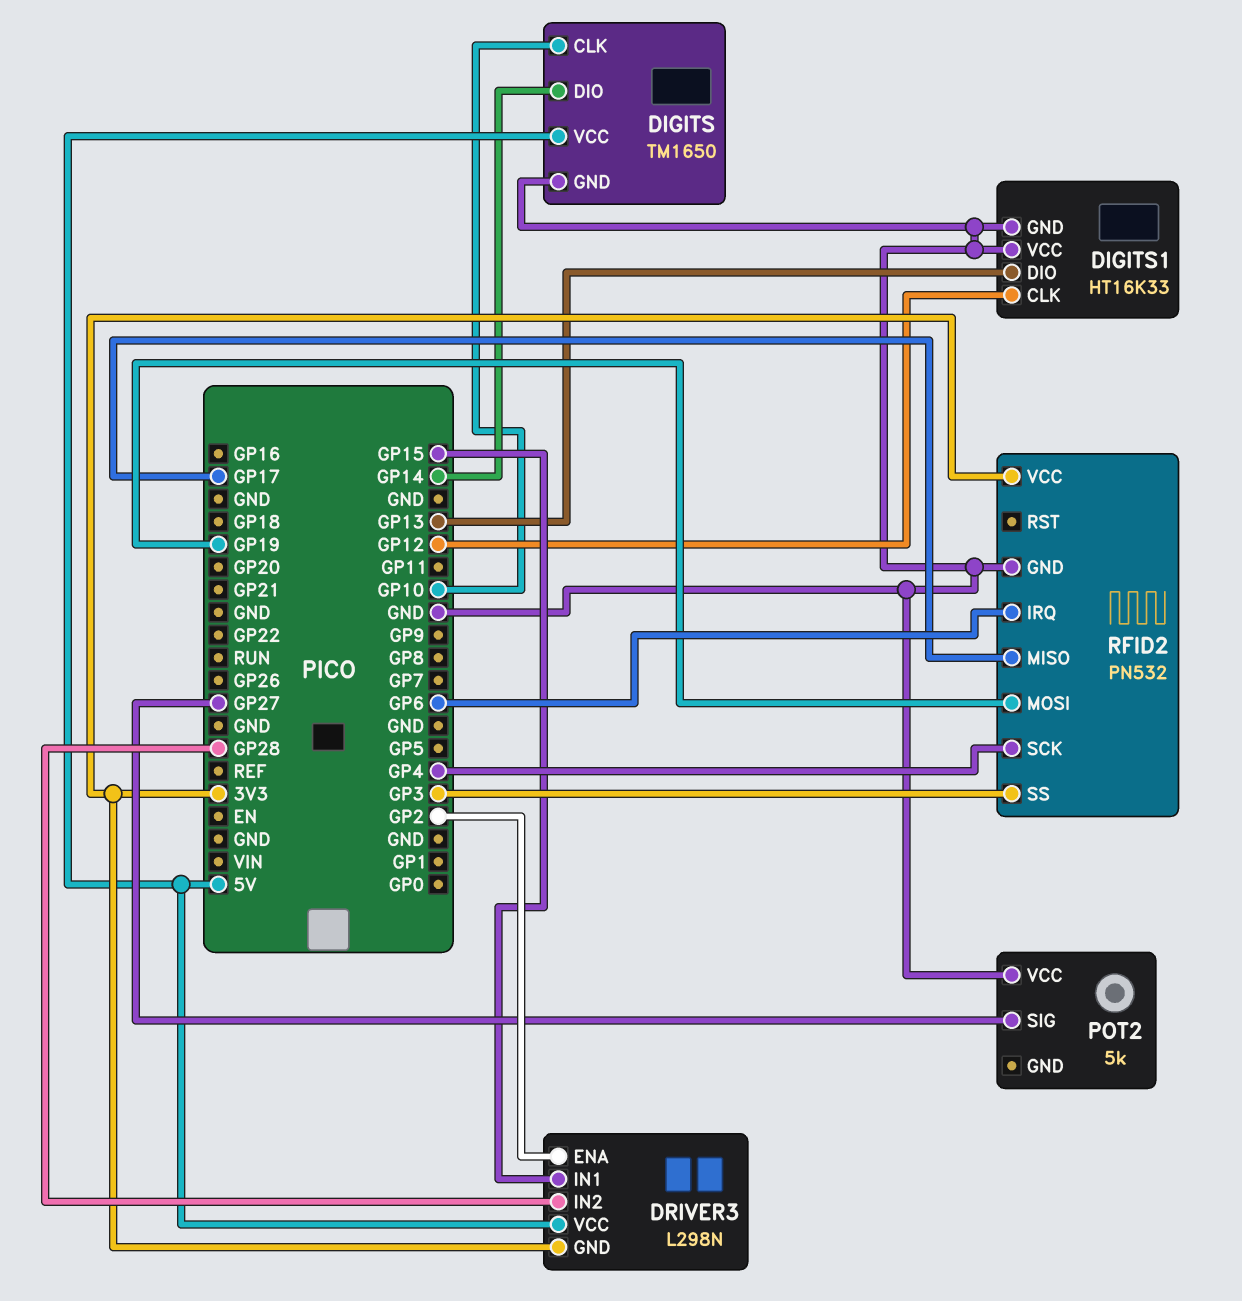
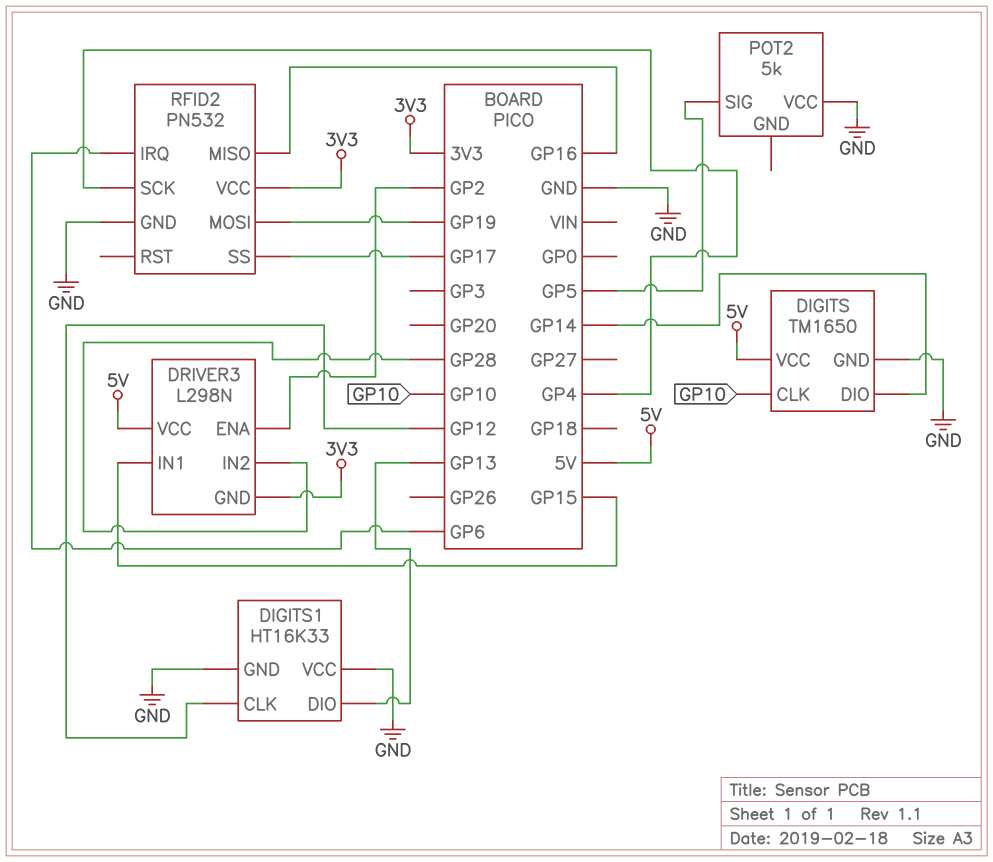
POT2 pin SIG: GP27 -> GP5
RFID2 pin MISO: GP17 -> GP16
RFID2 pin SS: GP3 -> GP17

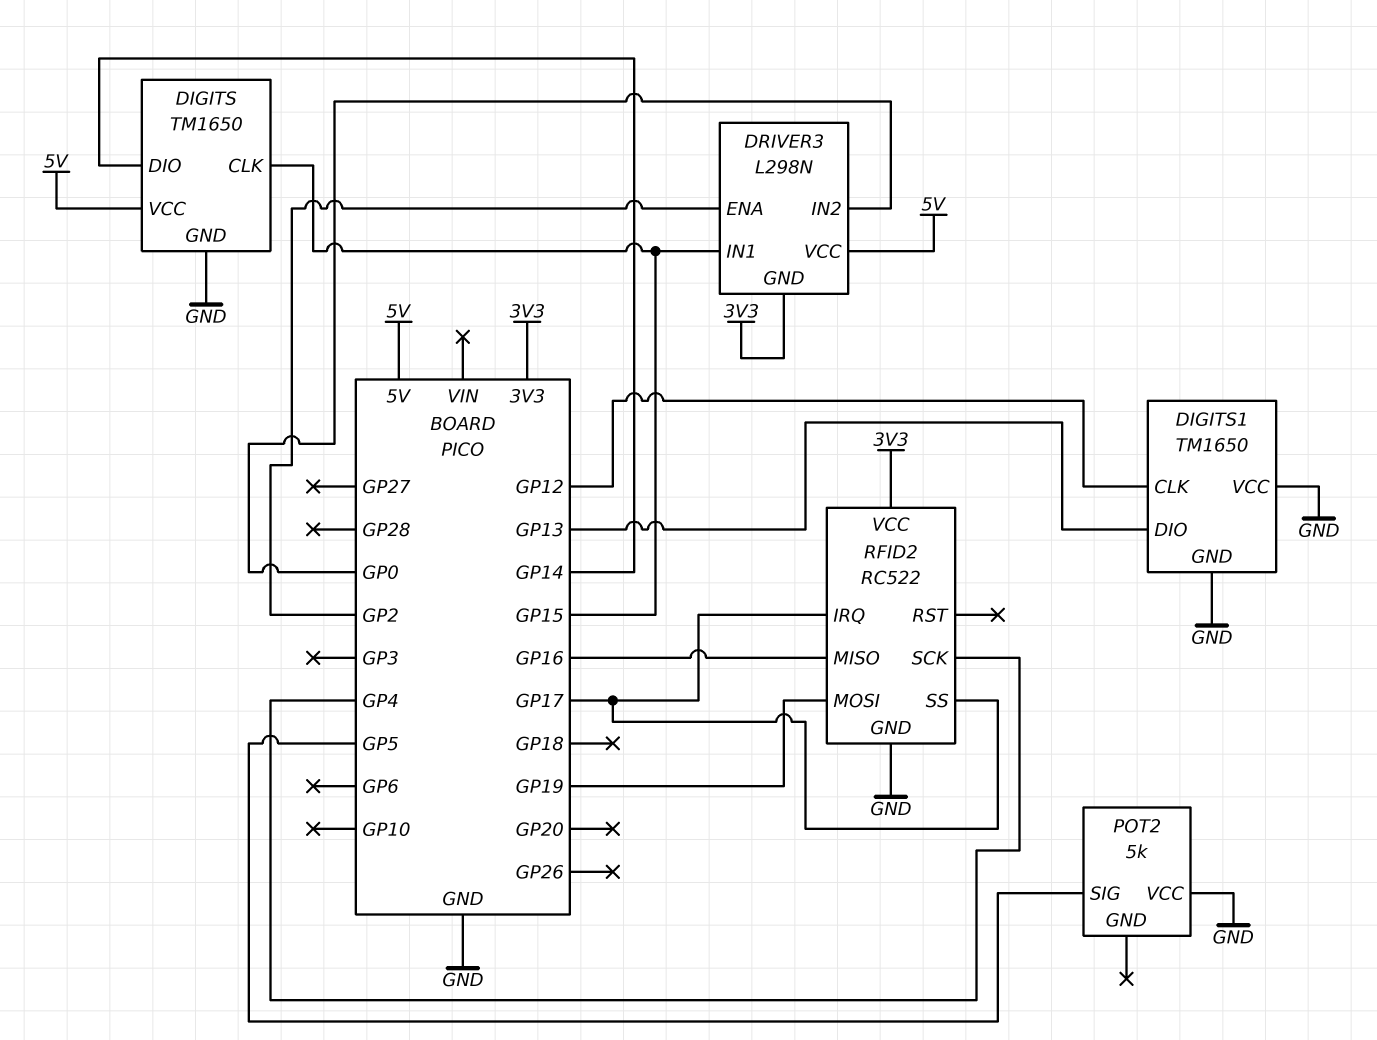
DIGITS pin CLK: GP10 -> GP15
DIGITS1: HT16K33 -> TM1650
DRIVER3 pin IN2: GP28 -> GP0
RFID2: PN532 -> RC522
RFID2 pin IRQ: GP6 -> GP17

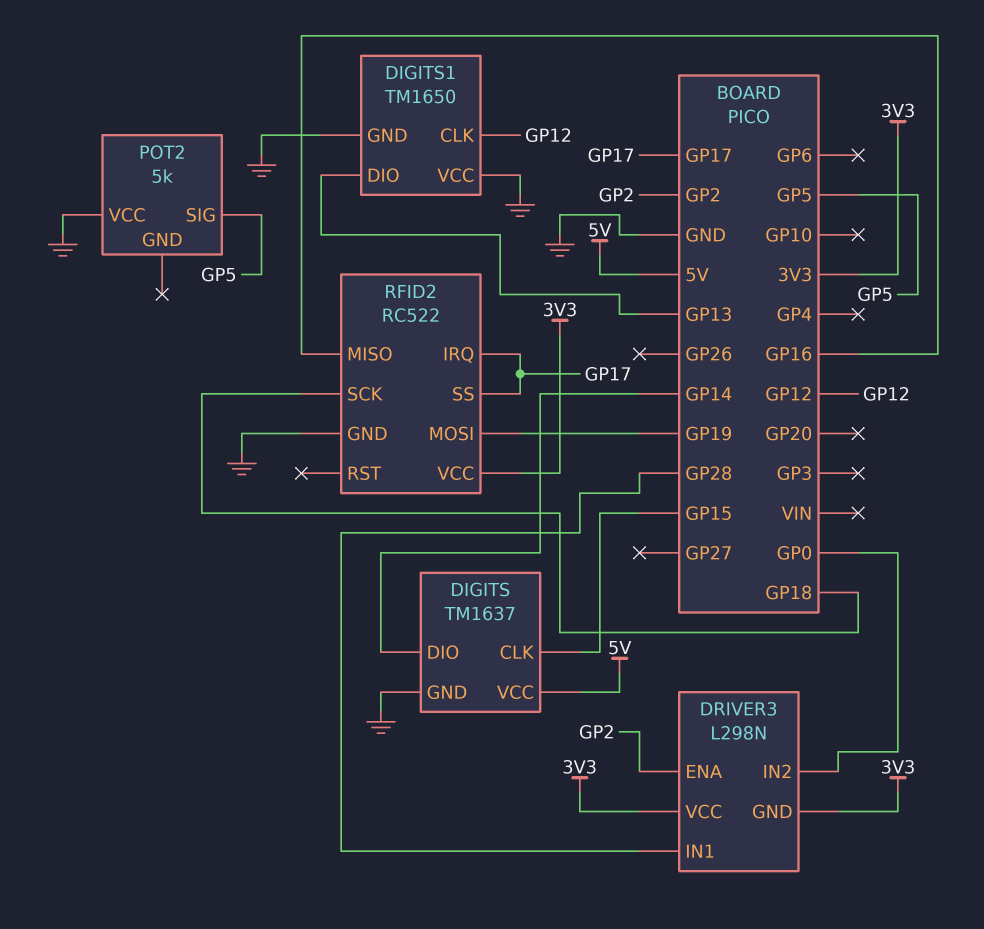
DIGITS: TM1650 -> TM1637
DRIVER3 pin IN1: GP15 -> GP28
DRIVER3 pin VCC: 5V -> 3V3
RFID2 pin SCK: GP4 -> GP18

